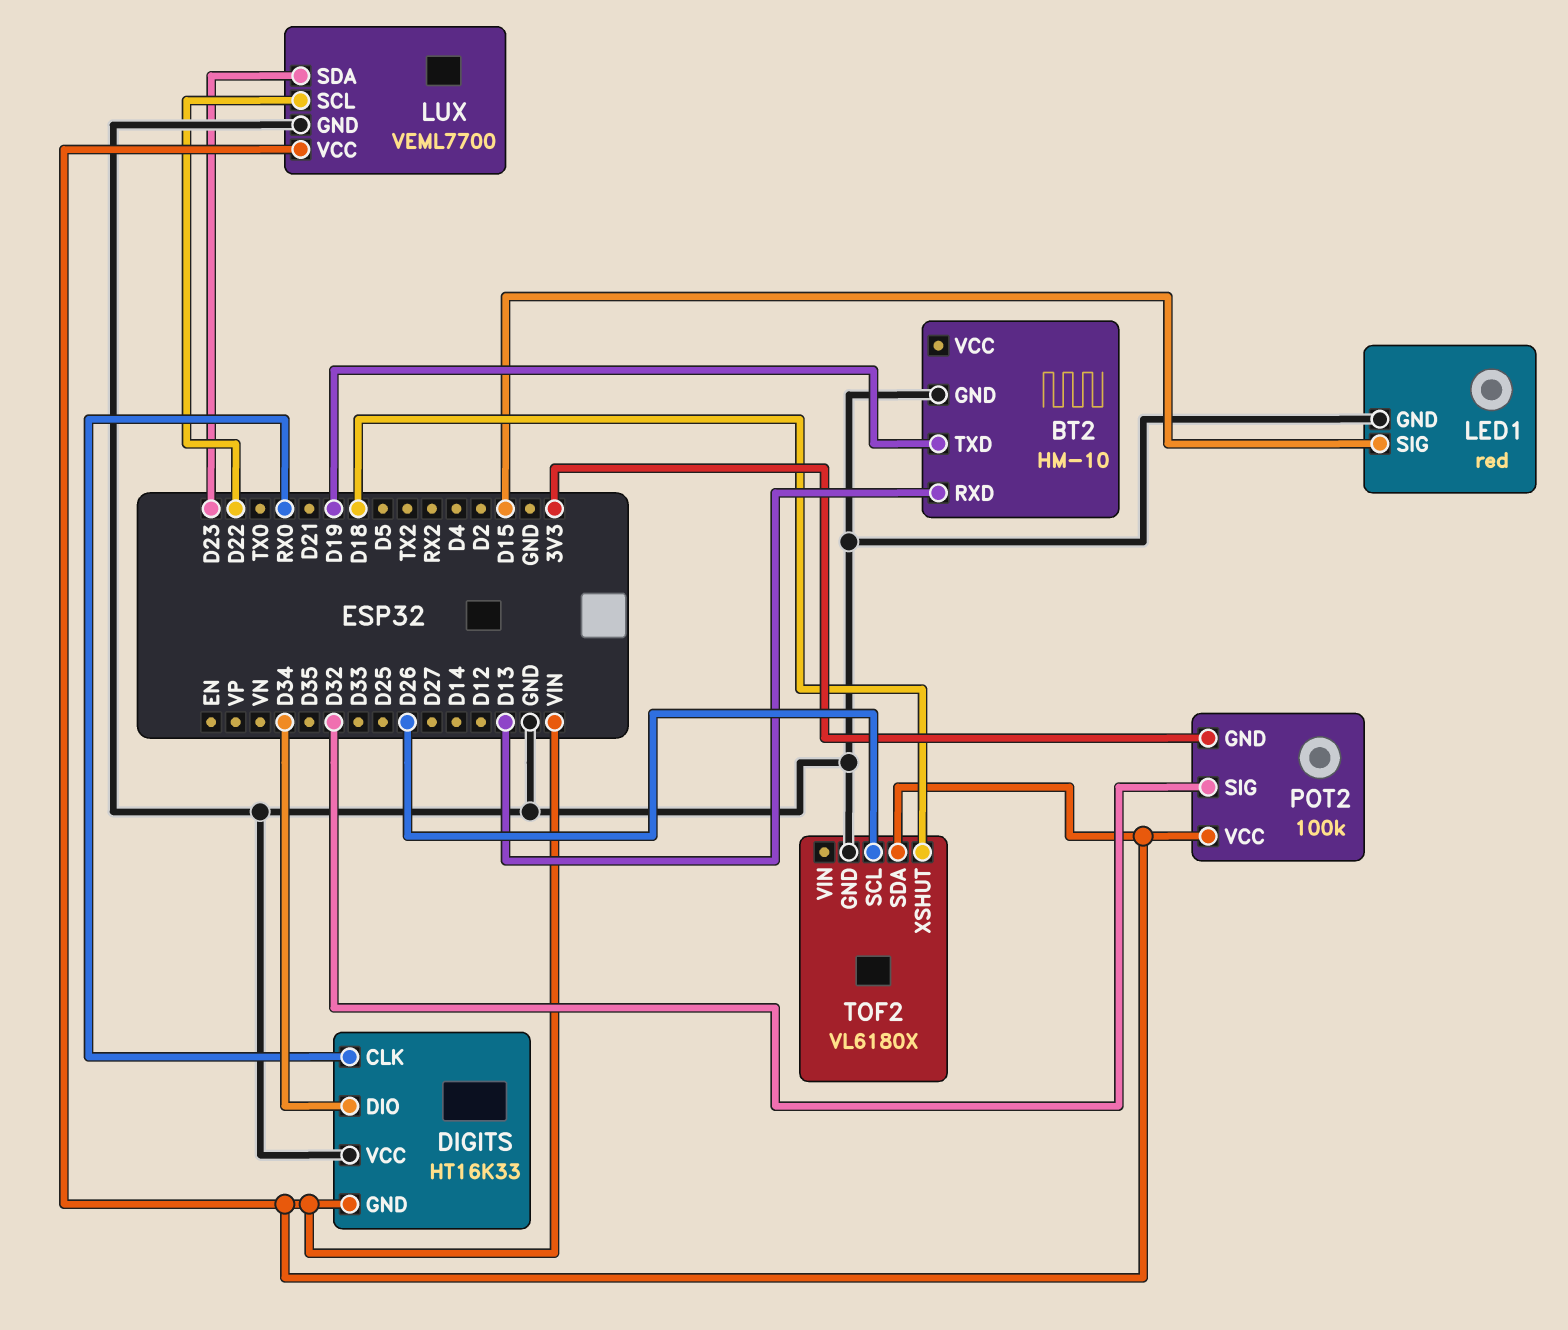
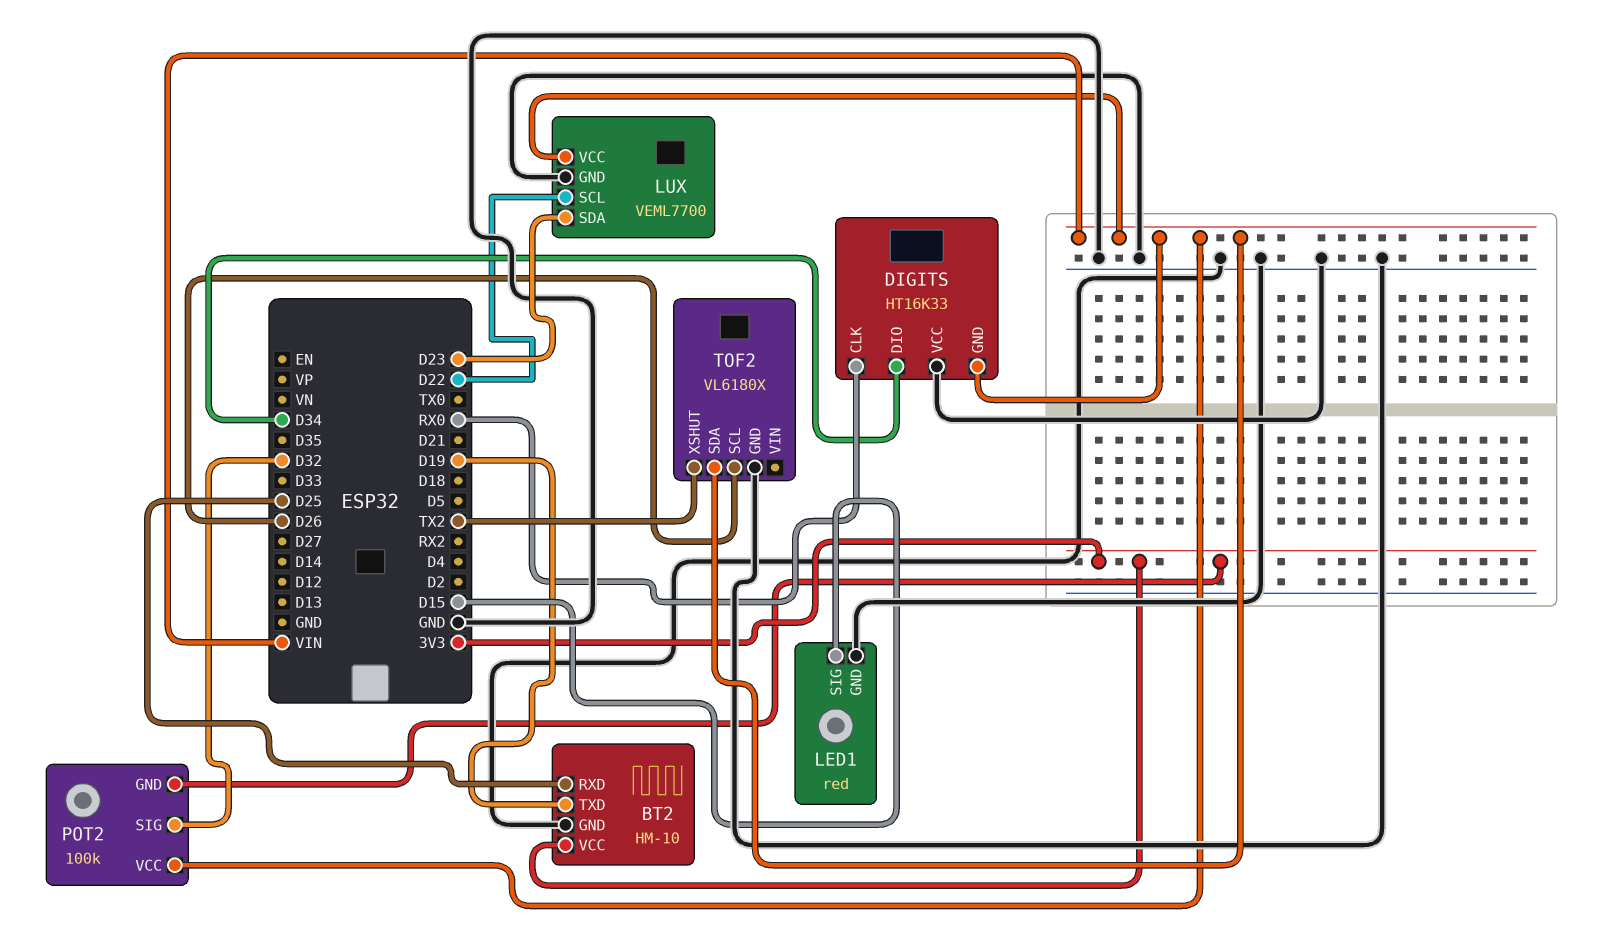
BT2 pin RXD: D13 -> D25
BT2 pin VCC: none -> 3V3
TOF2 pin XSHUT: D18 -> TX2

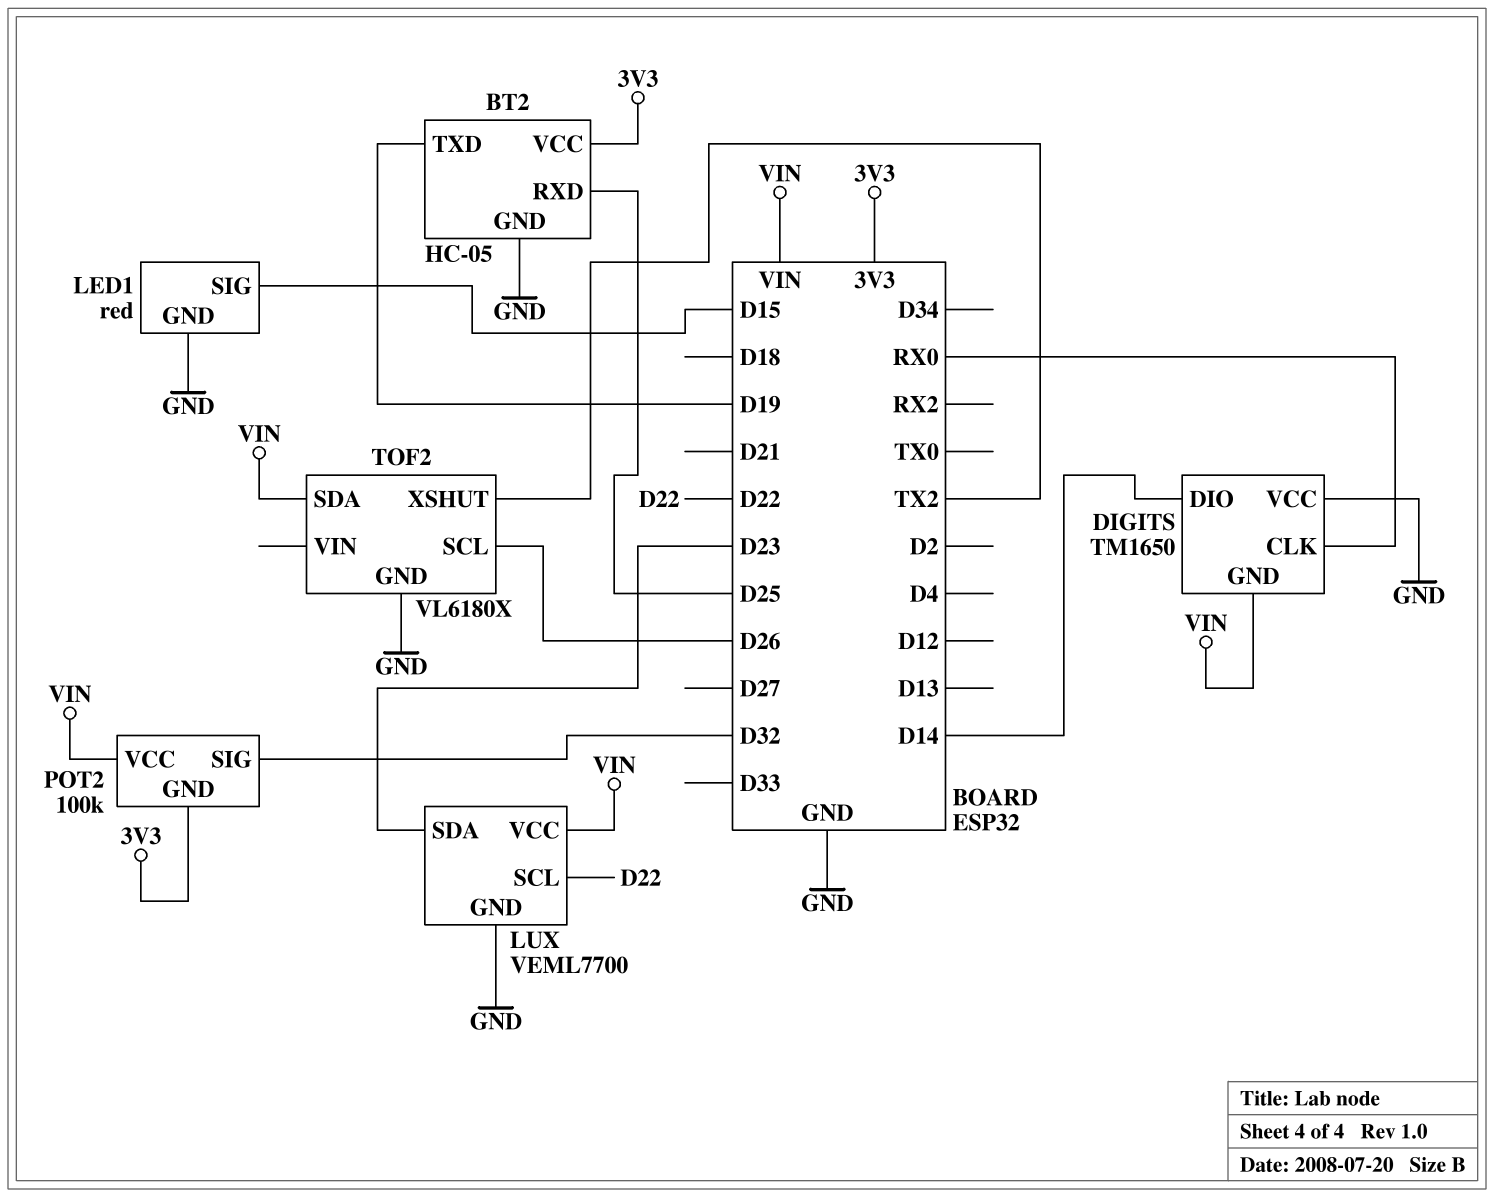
BT2: HM-10 -> HC-05
DIGITS: HT16K33 -> TM1650
DIGITS pin DIO: D34 -> D14

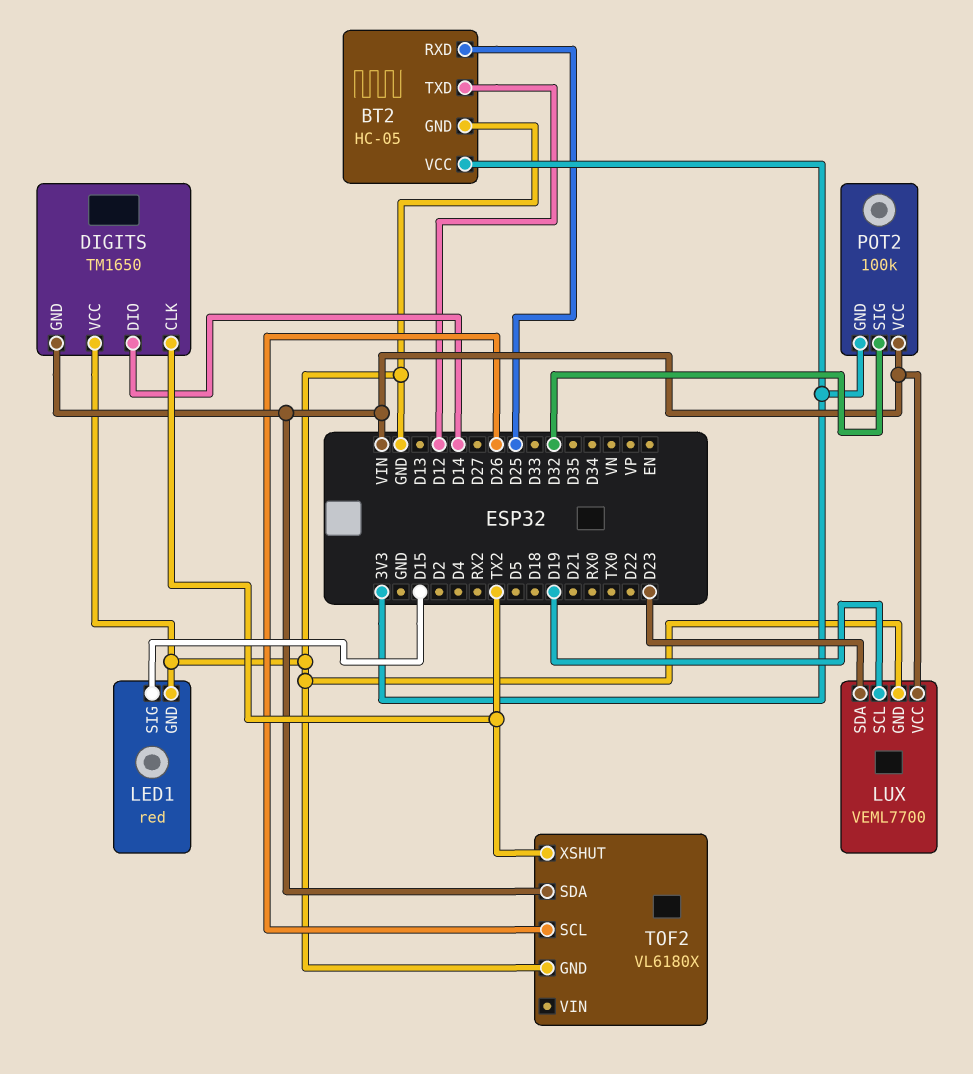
BT2 pin TXD: D19 -> D12
DIGITS pin CLK: RX0 -> TX2
LUX pin SCL: D22 -> D19

